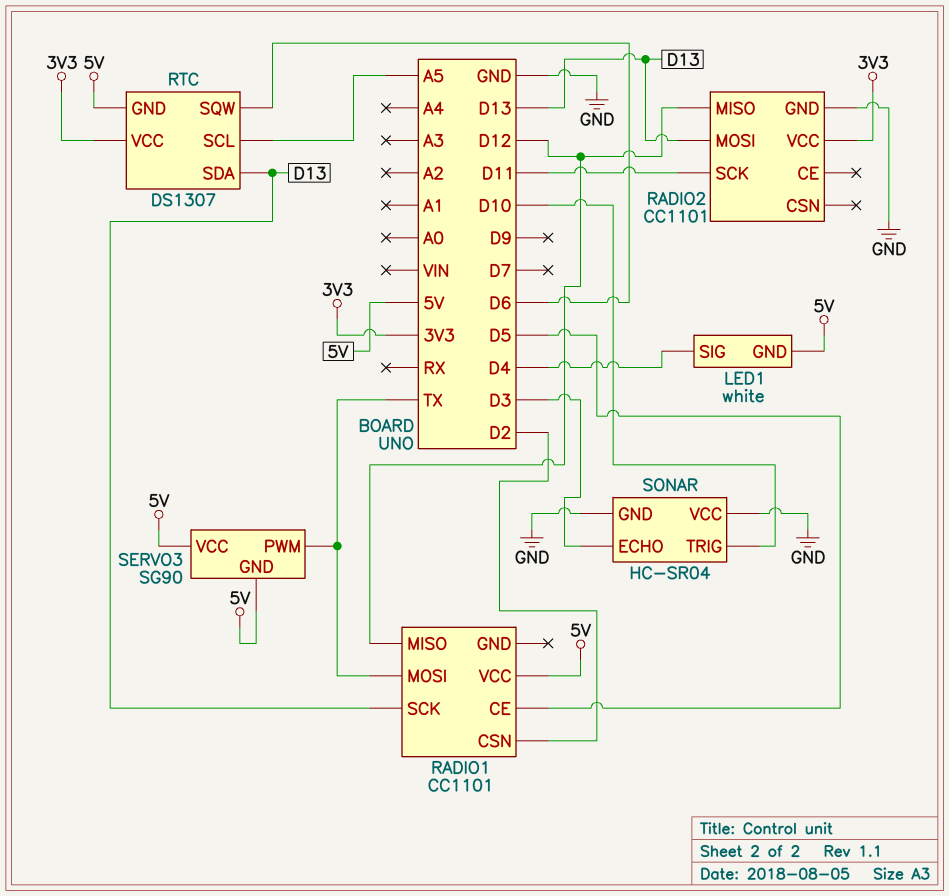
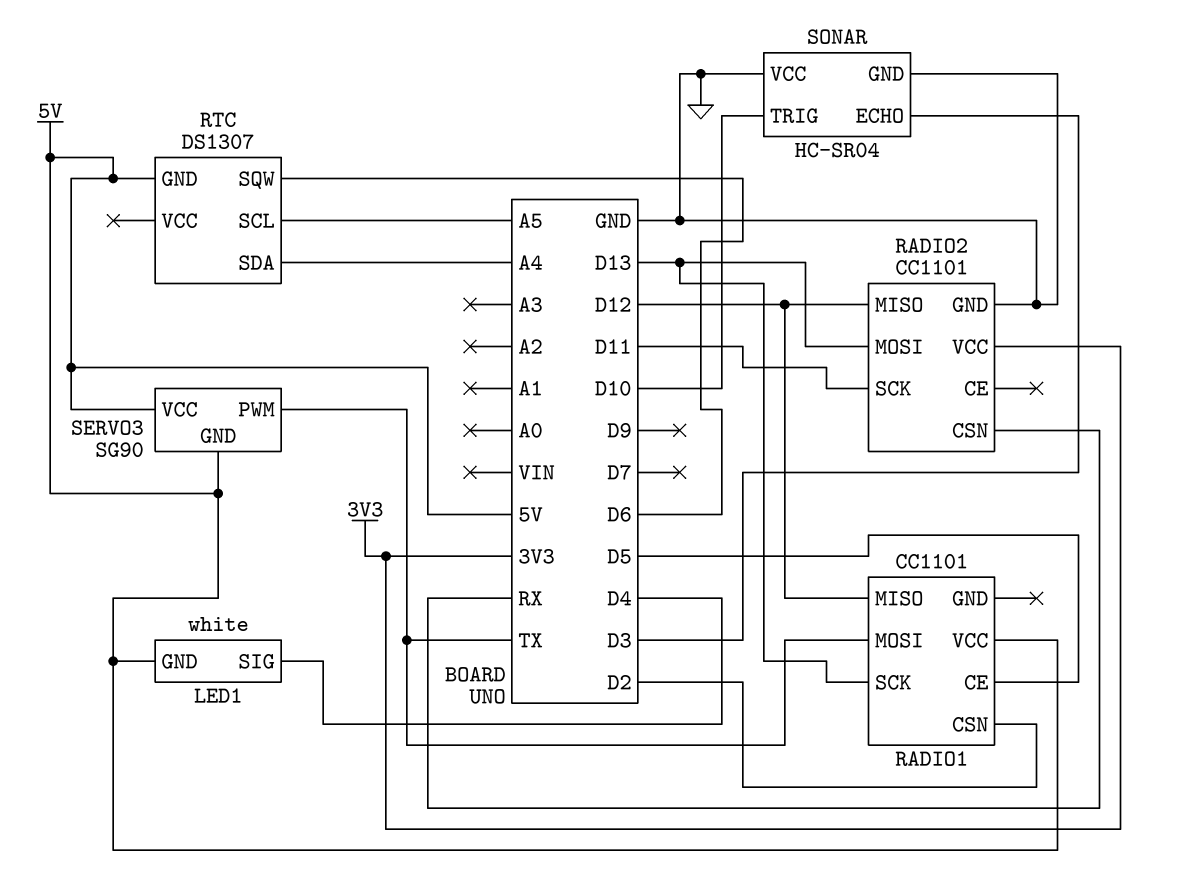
RADIO2 pin CSN: none -> RX
RTC pin SDA: D13 -> A4
RTC pin VCC: 3V3 -> none

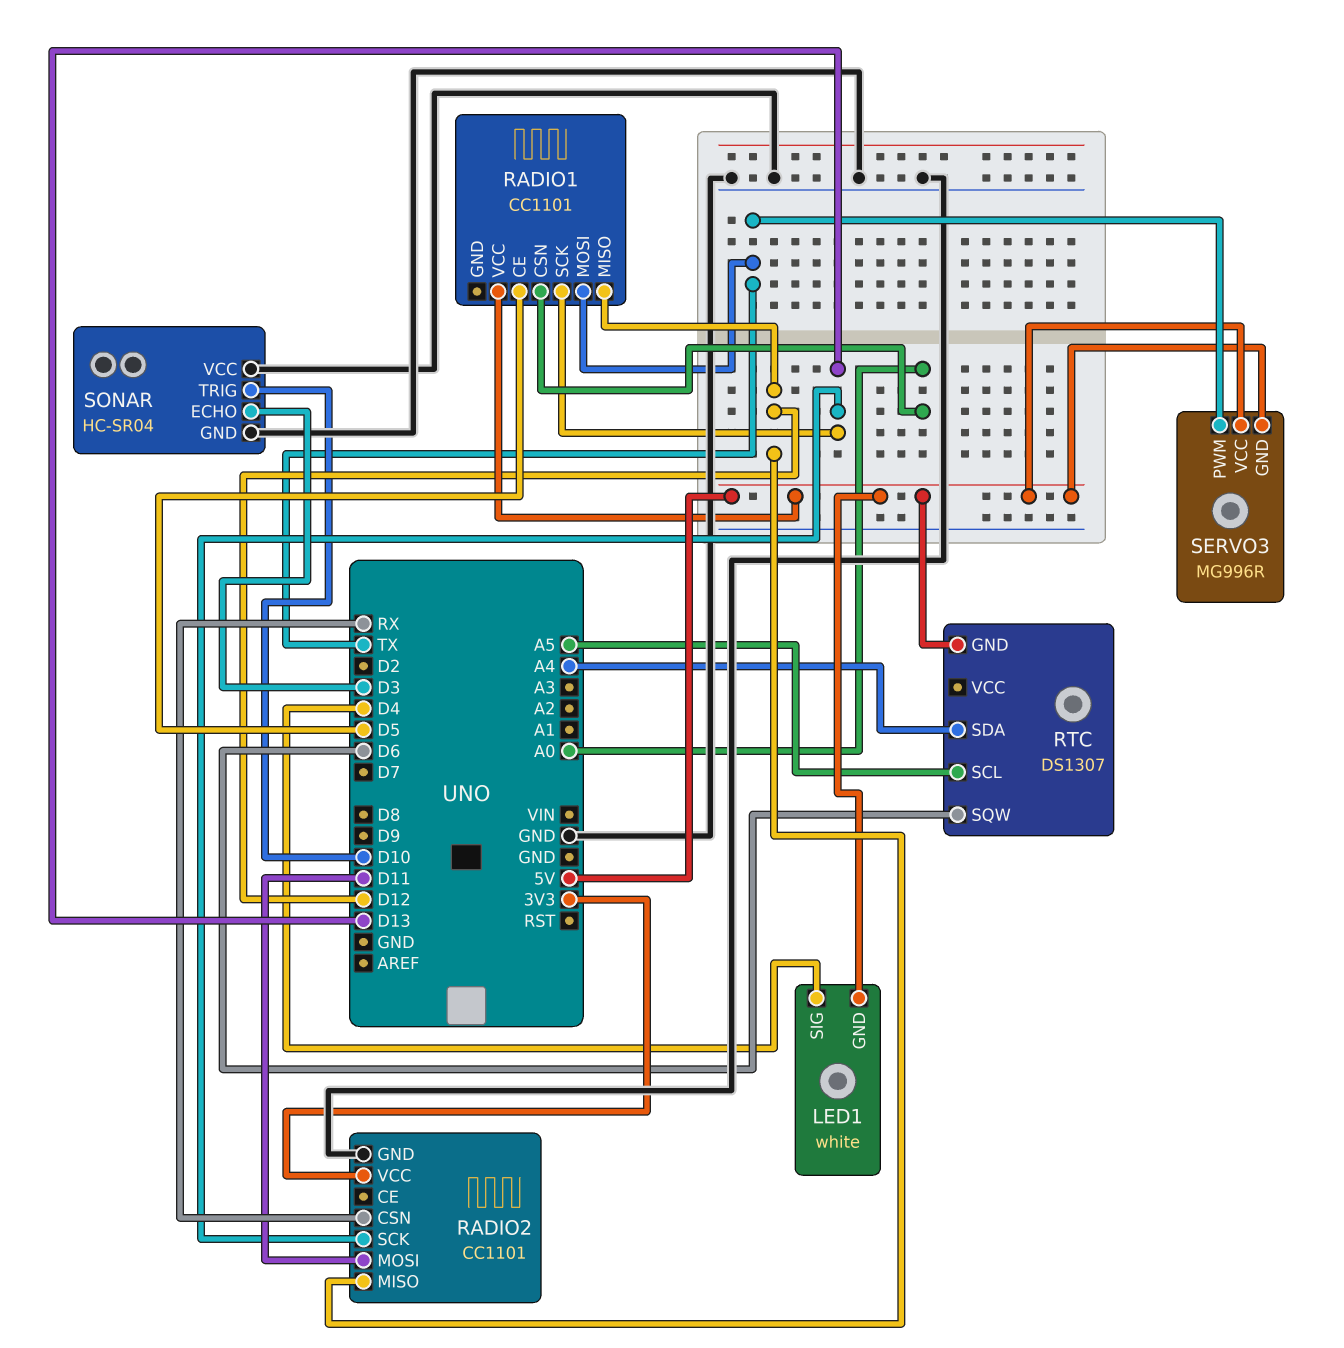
RADIO1 pin CSN: D2 -> A0
RADIO2 pin MOSI: D13 -> D11
RADIO2 pin SCK: D11 -> D13
SERVO3: SG90 -> MG996R

